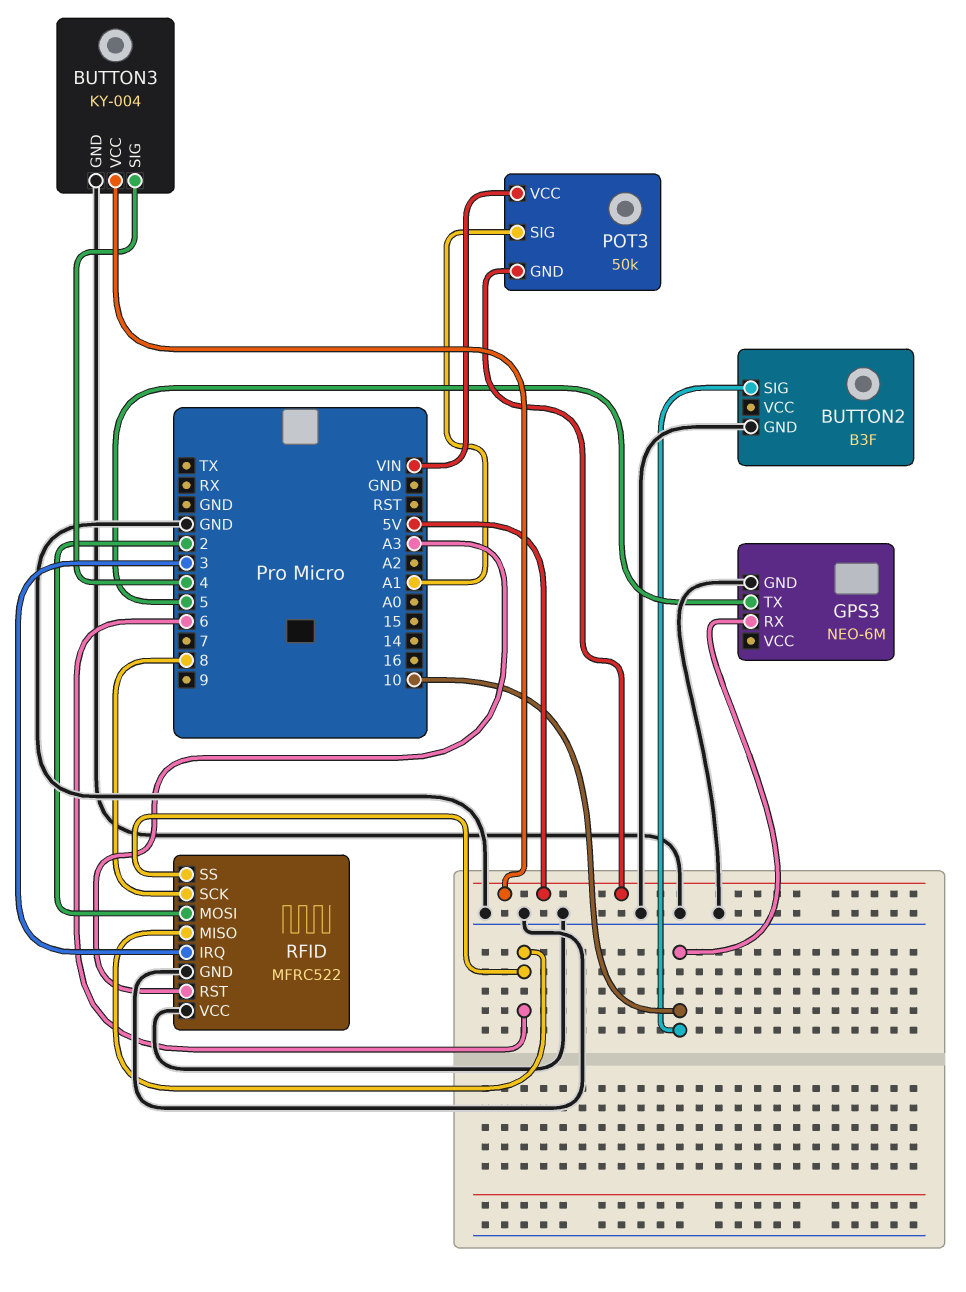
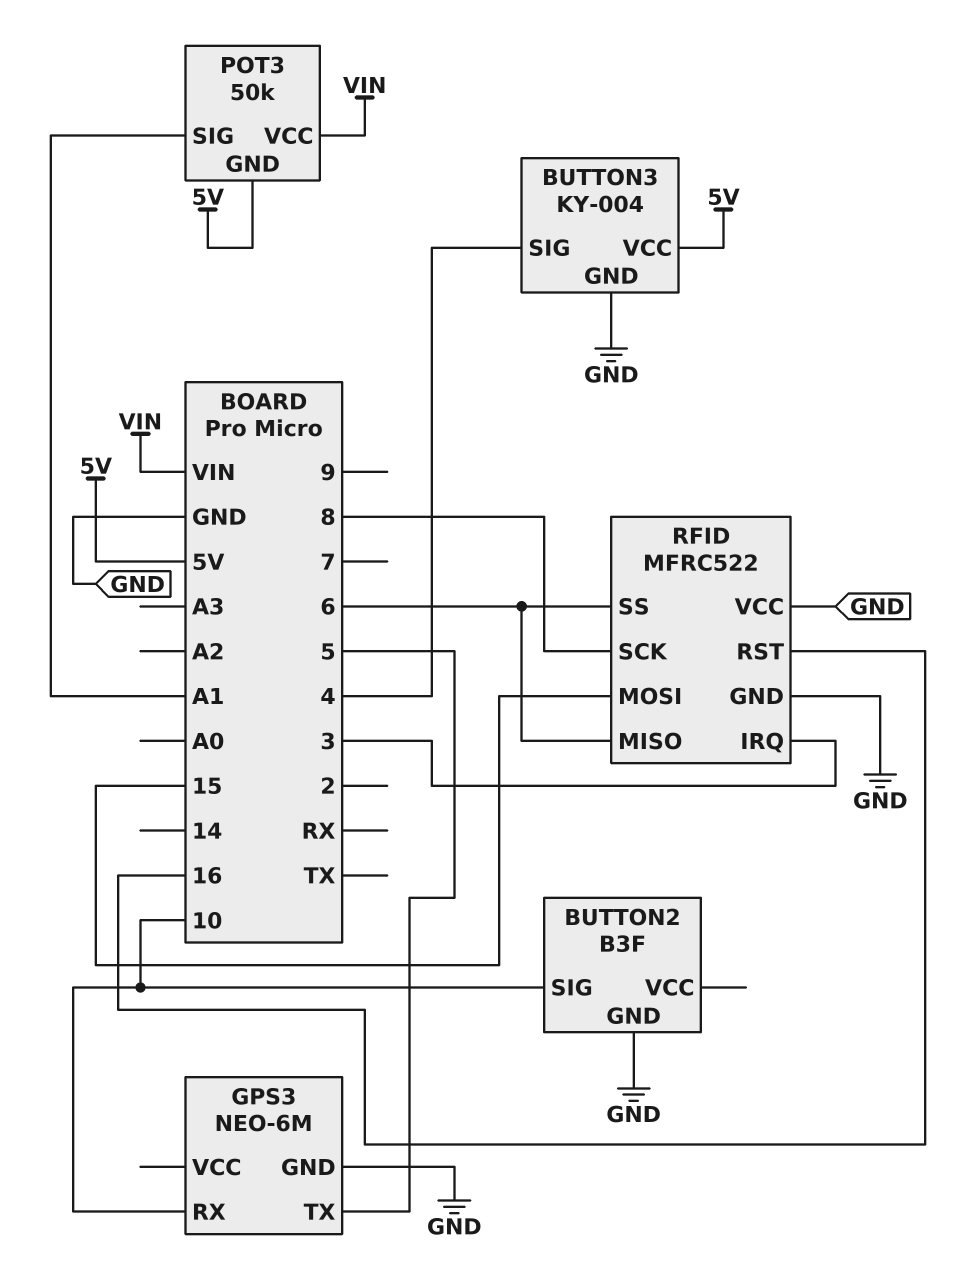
RFID pin MOSI: 2 -> 15
RFID pin RST: A3 -> 16

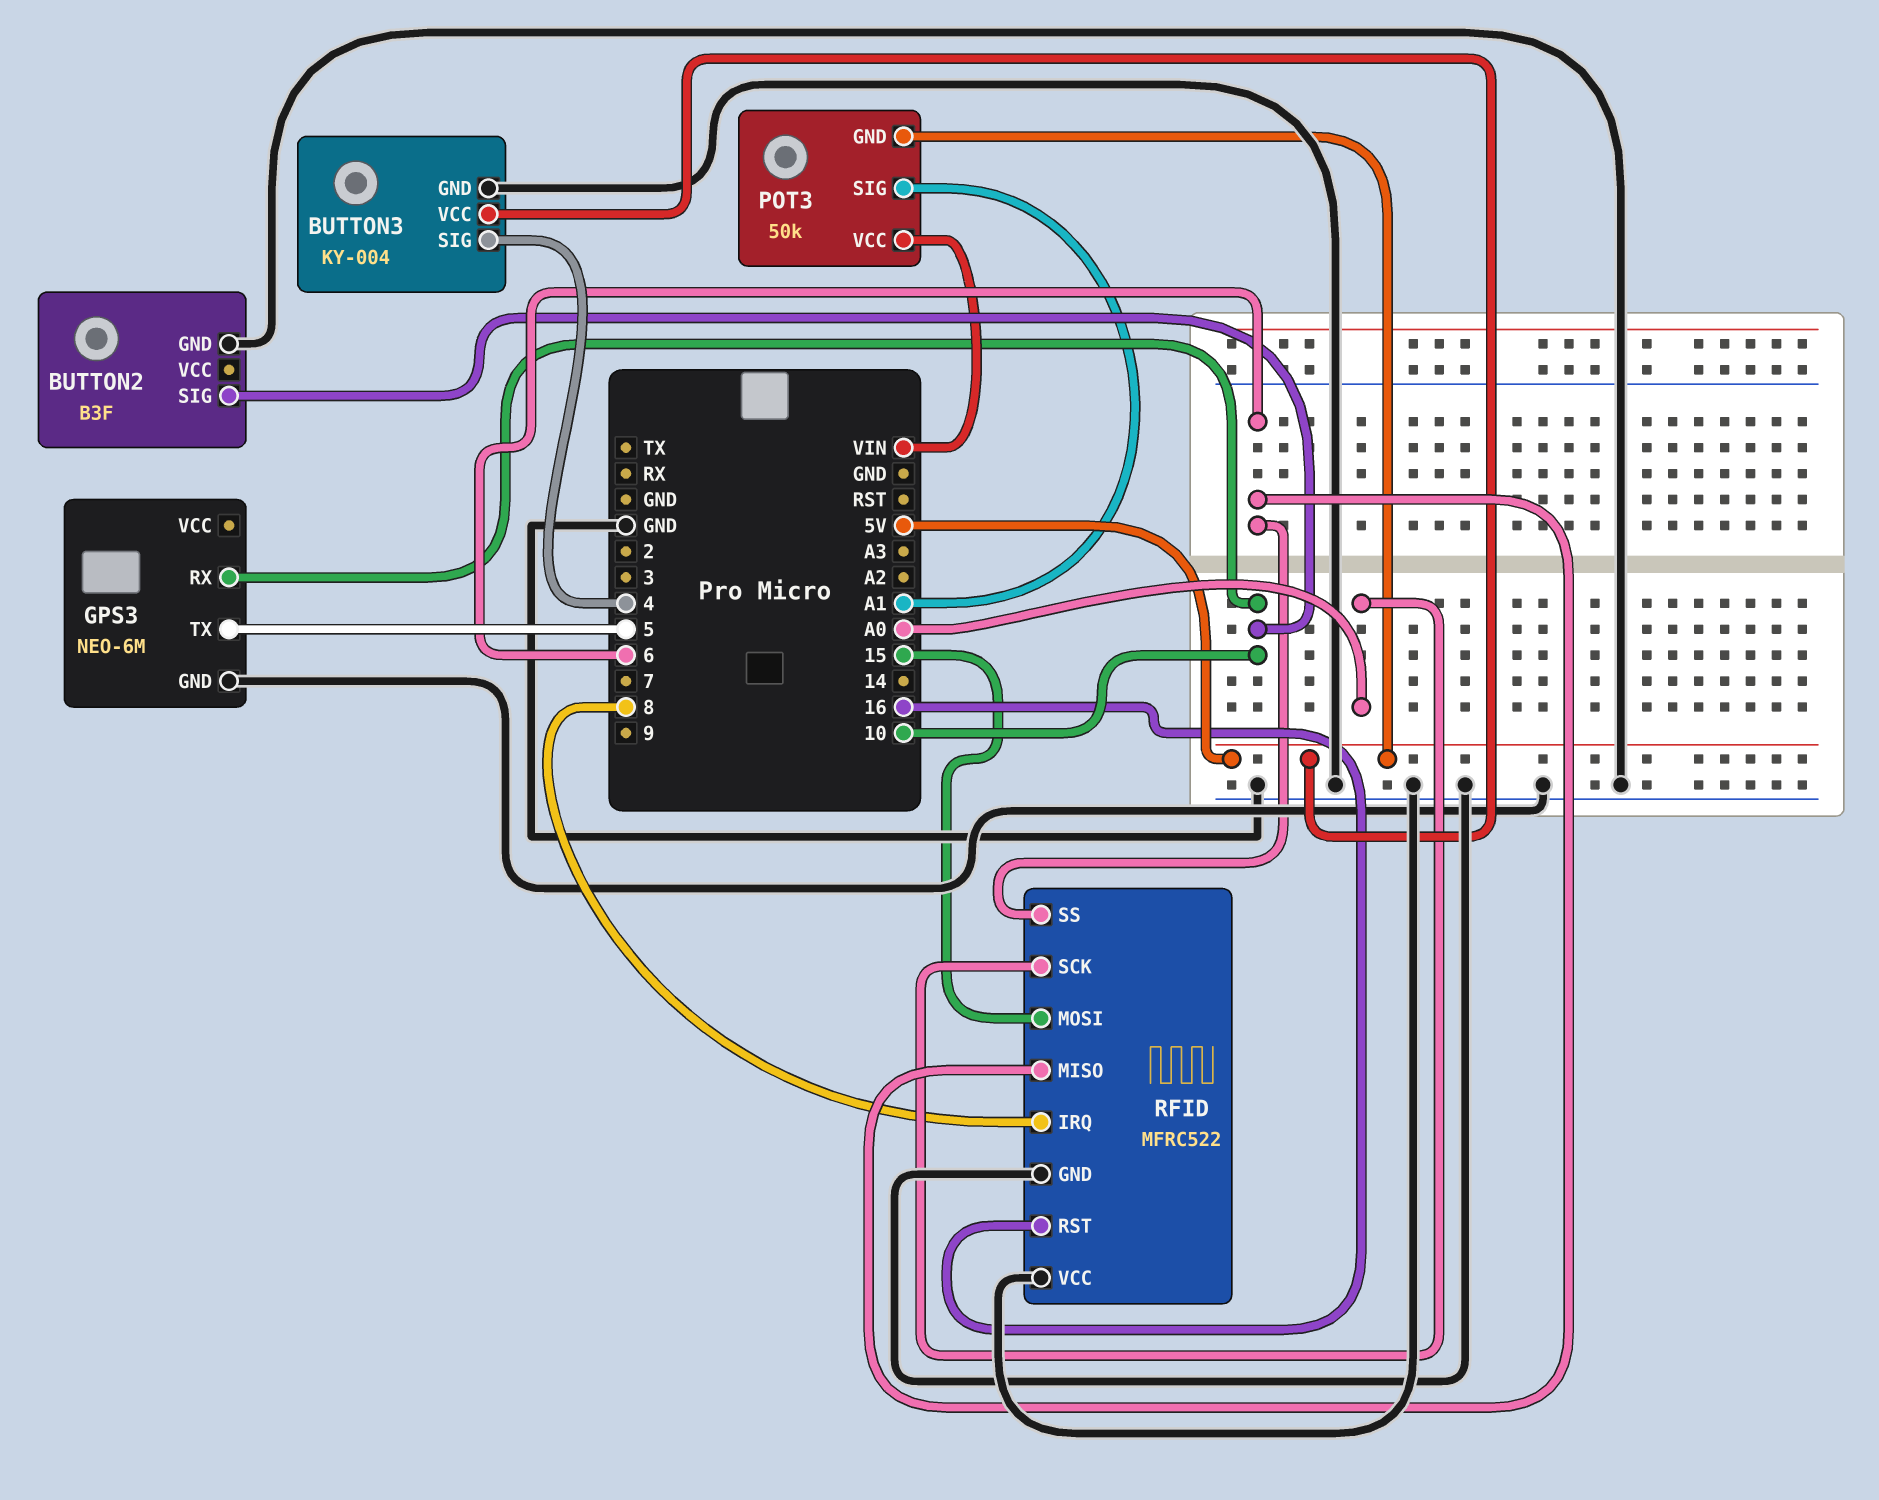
RFID pin IRQ: 3 -> 8
RFID pin SCK: 8 -> A0

